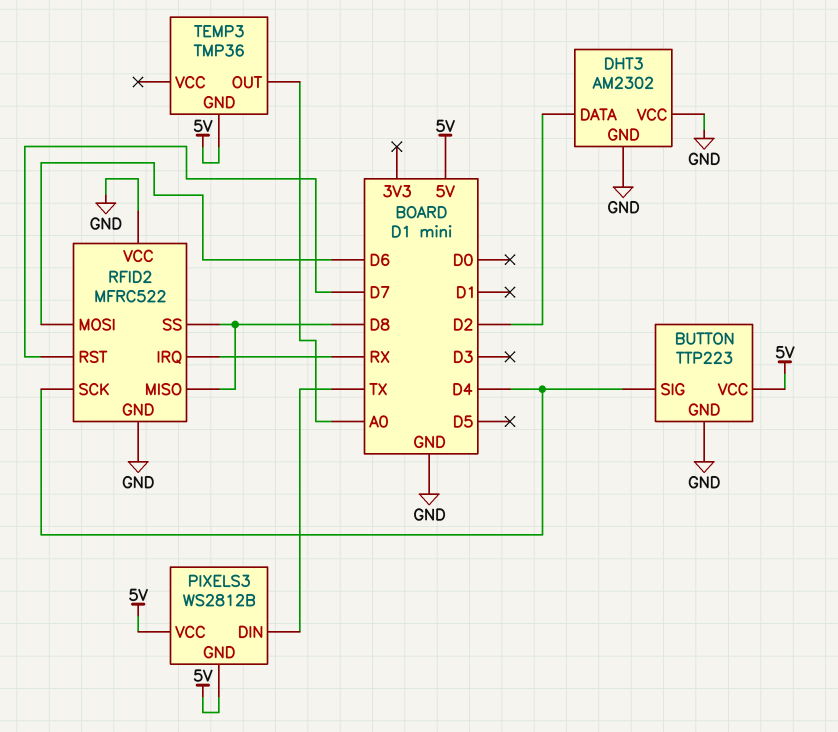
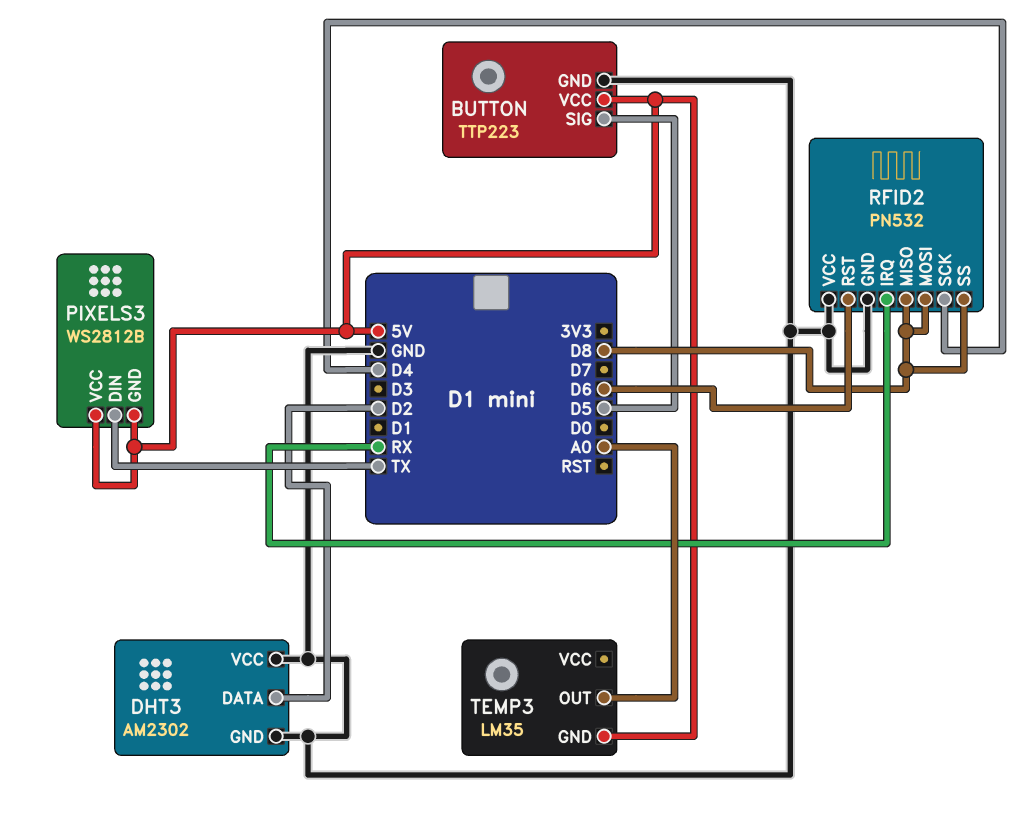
BUTTON pin SIG: D4 -> D5
RFID2: MFRC522 -> PN532
RFID2 pin MOSI: D6 -> D8
RFID2 pin RST: D7 -> D6
TEMP3: TMP36 -> LM35

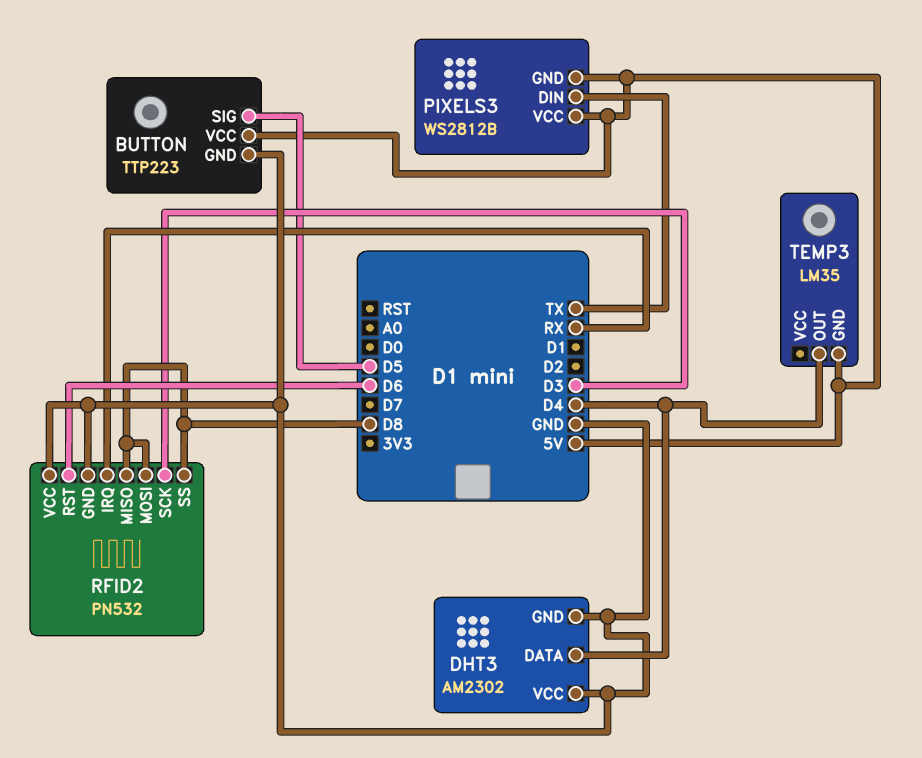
DHT3 pin DATA: D2 -> D4
RFID2 pin SCK: D4 -> D3
TEMP3 pin OUT: A0 -> D4

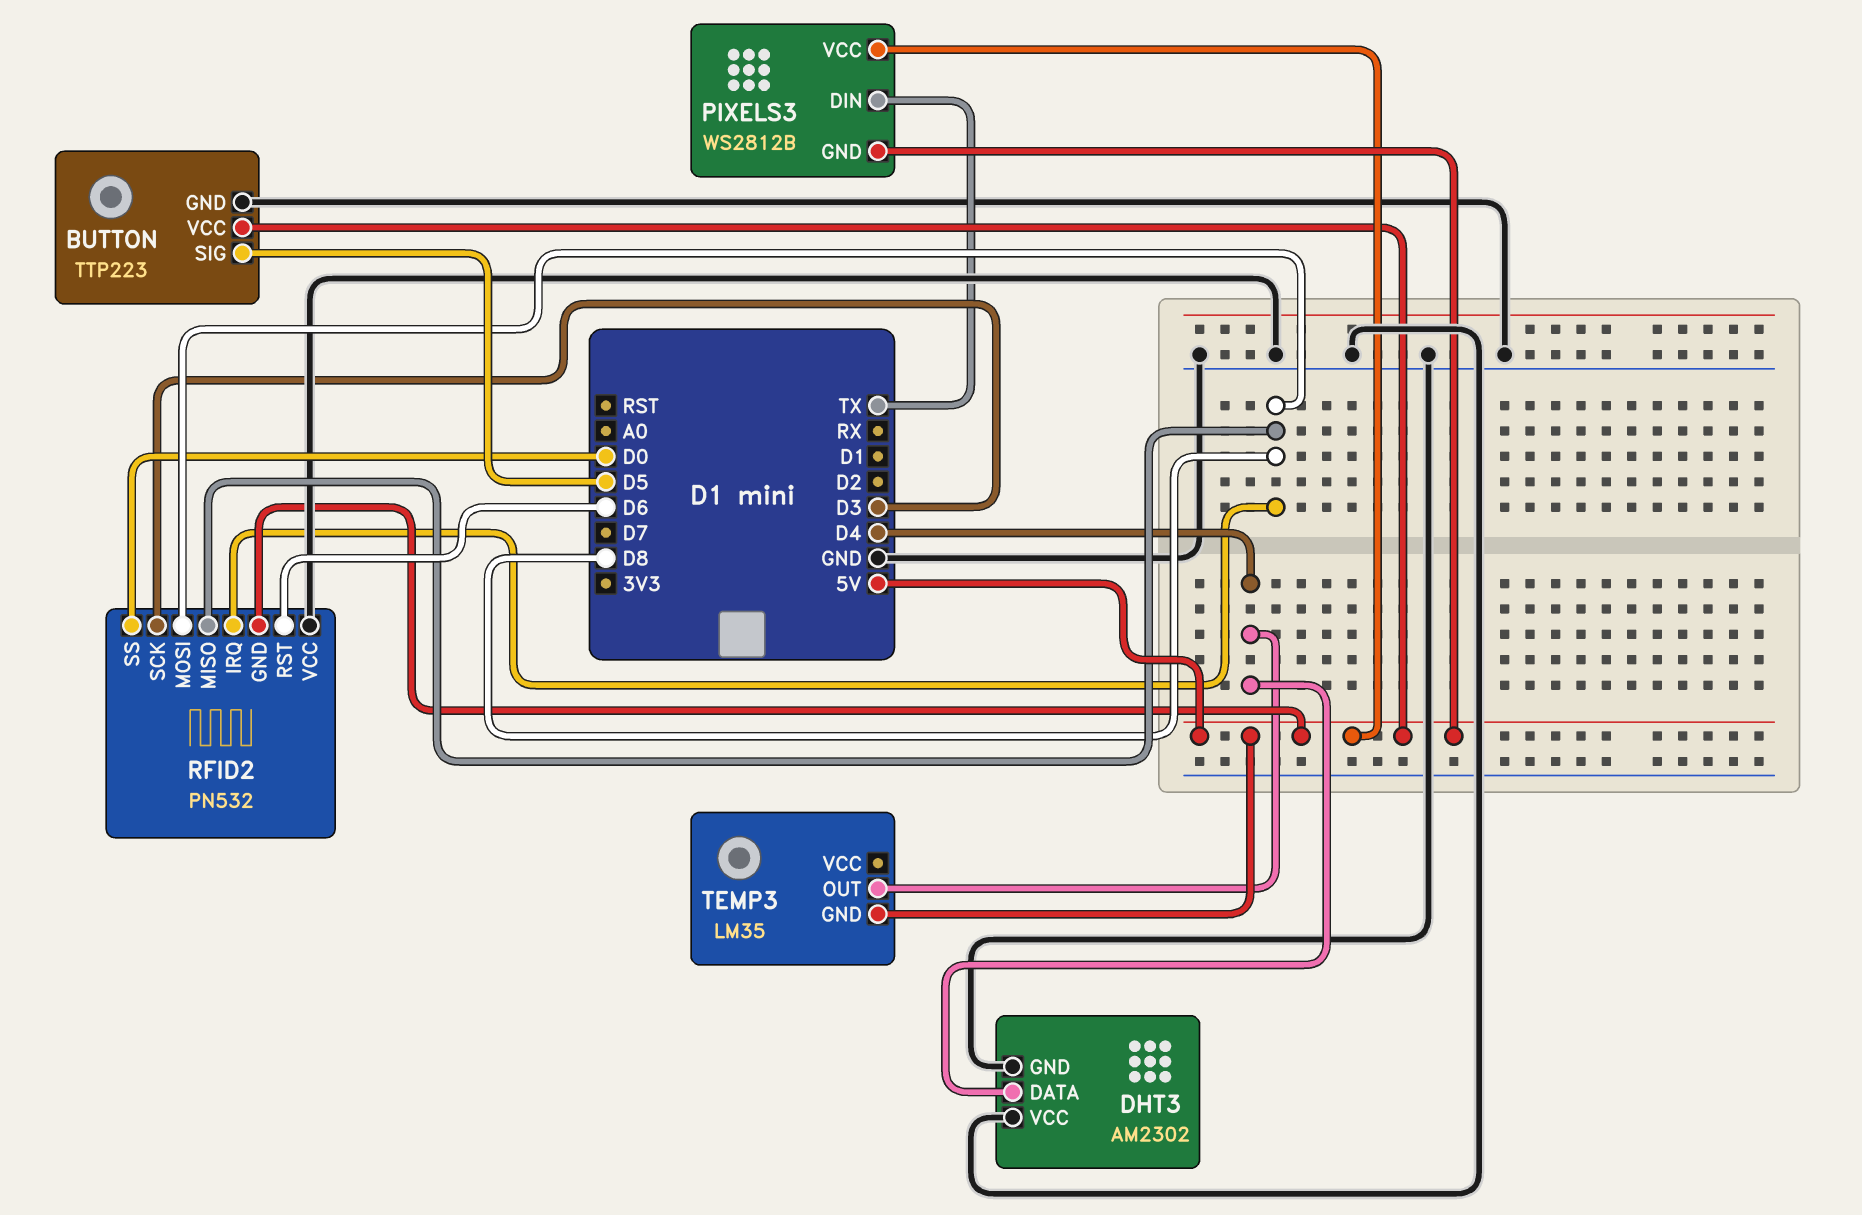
RFID2 pin GND: GND -> 5V
RFID2 pin IRQ: RX -> D8
RFID2 pin SS: D8 -> D0

